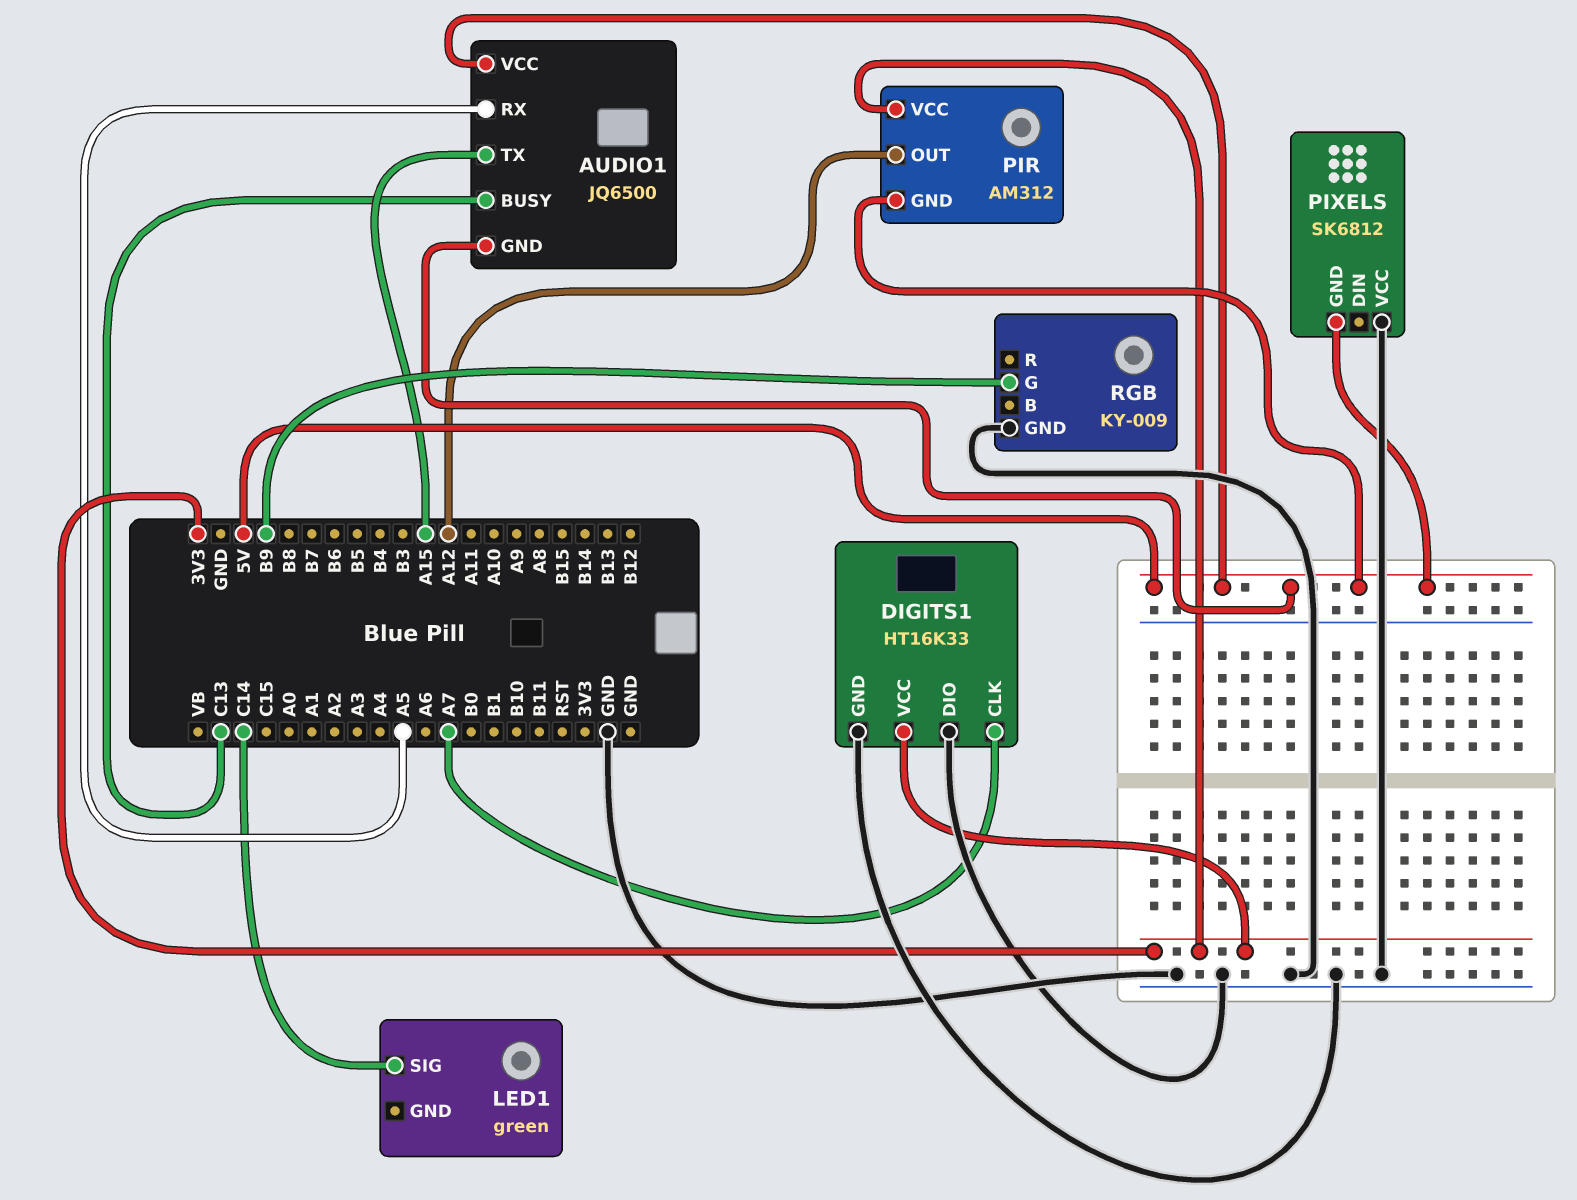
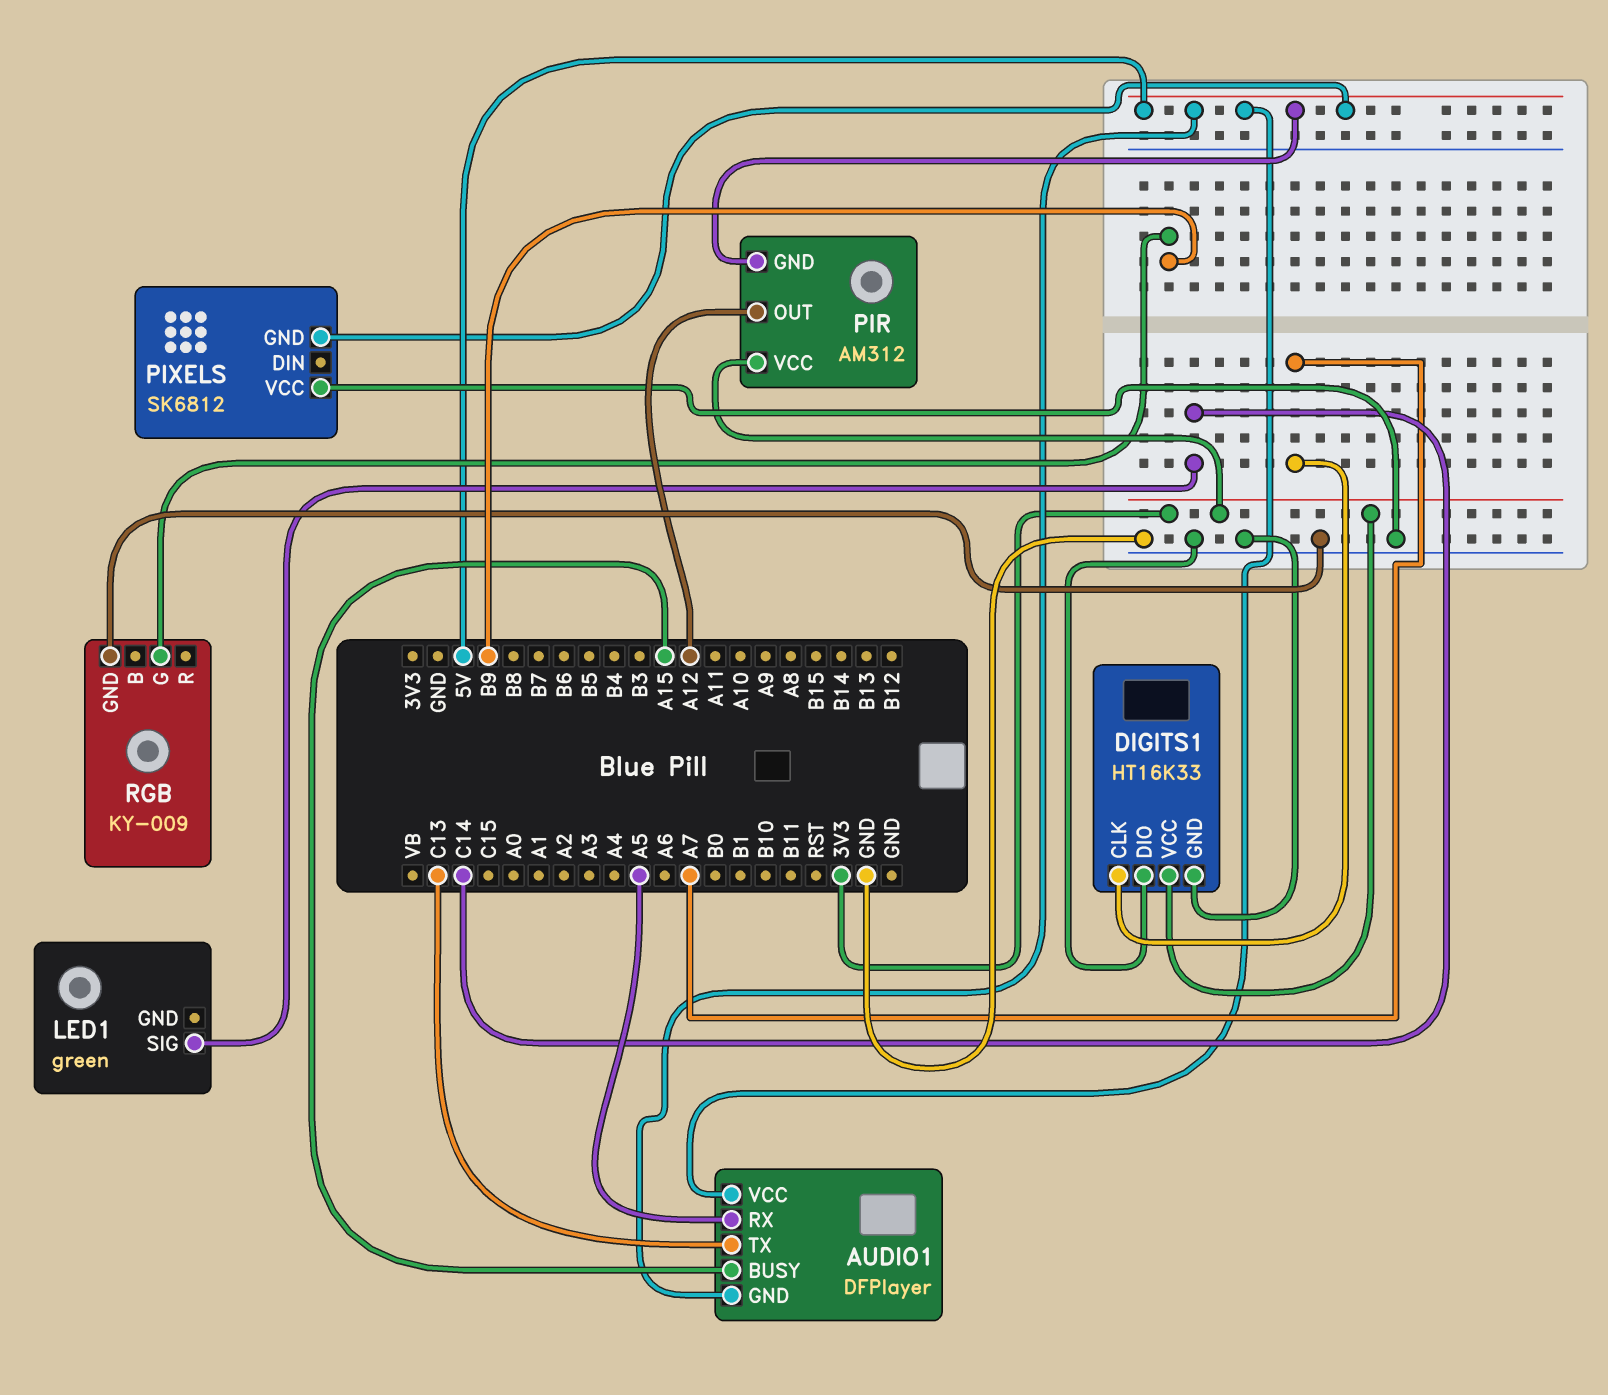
AUDIO1: JQ6500 -> DFPlayer
AUDIO1 pin BUSY: C13 -> A15
AUDIO1 pin TX: A15 -> C13

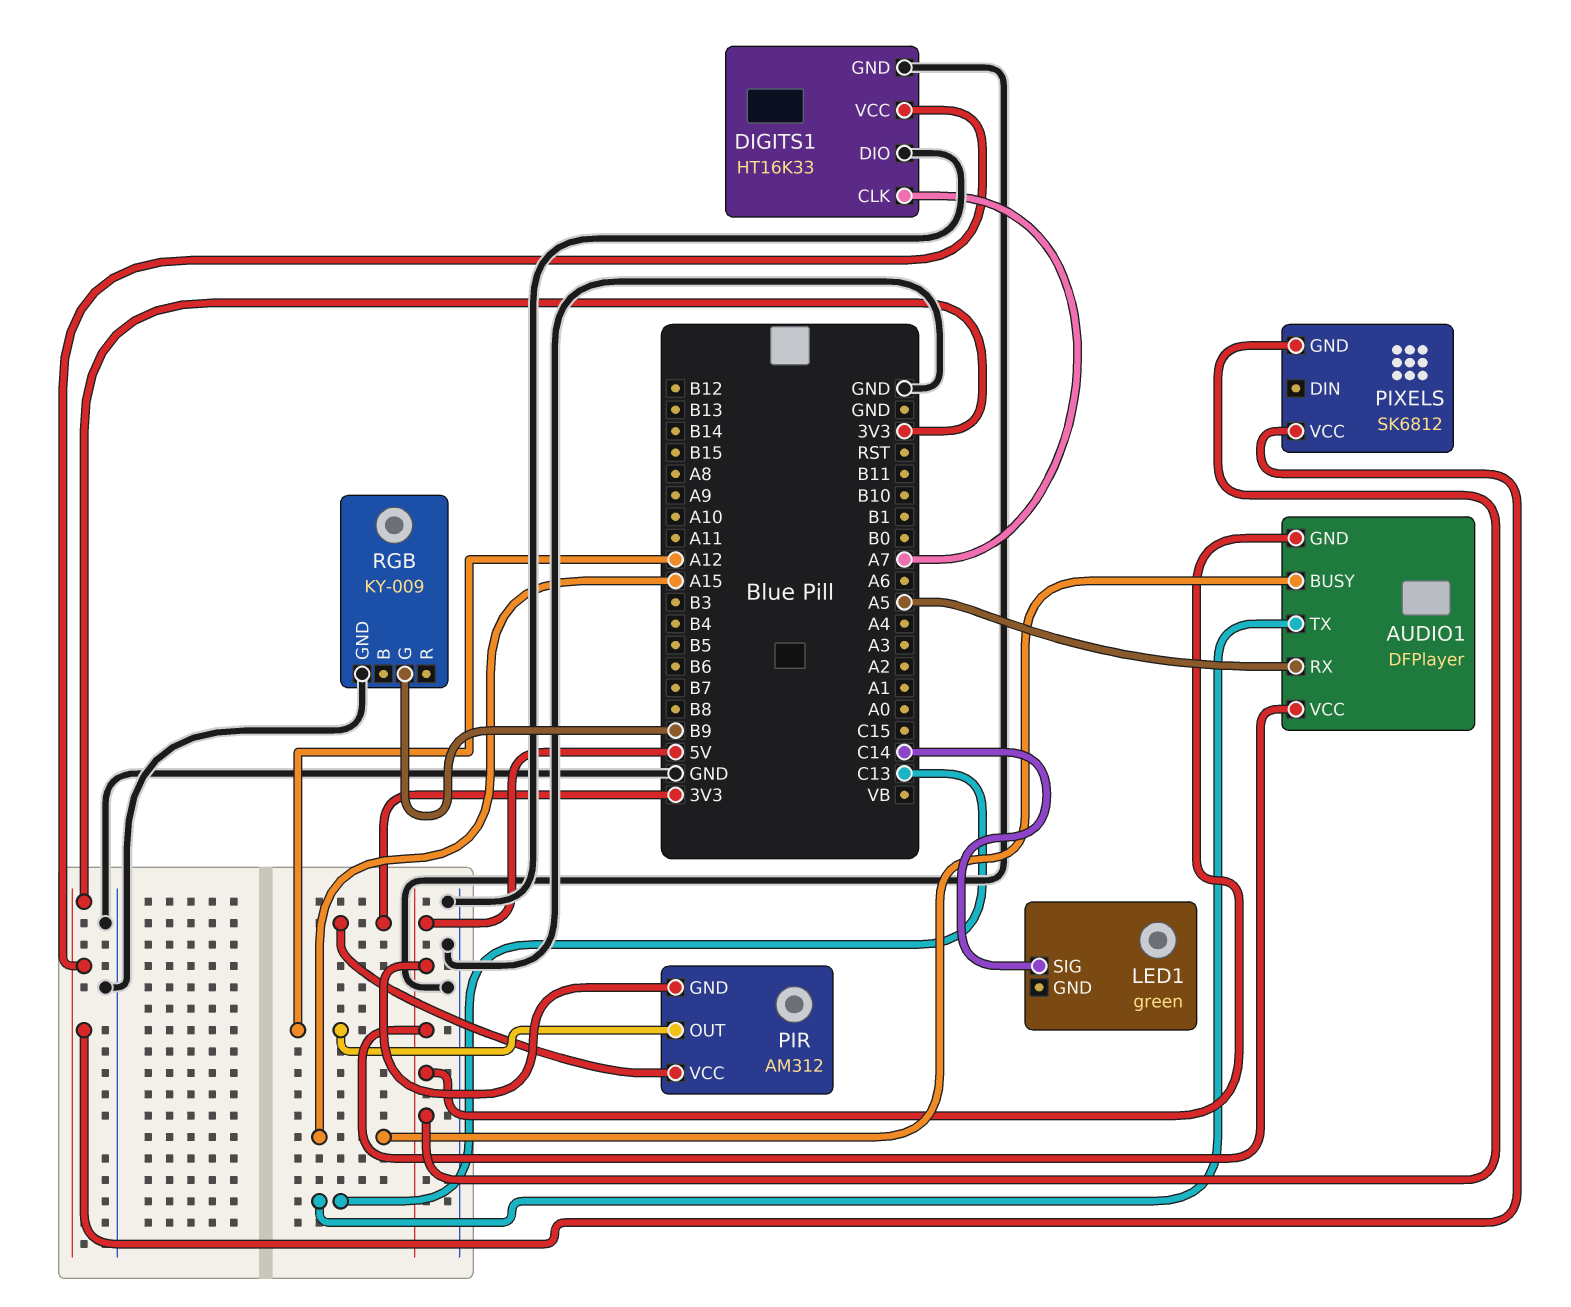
PIXELS pin VCC: GND -> 3V3

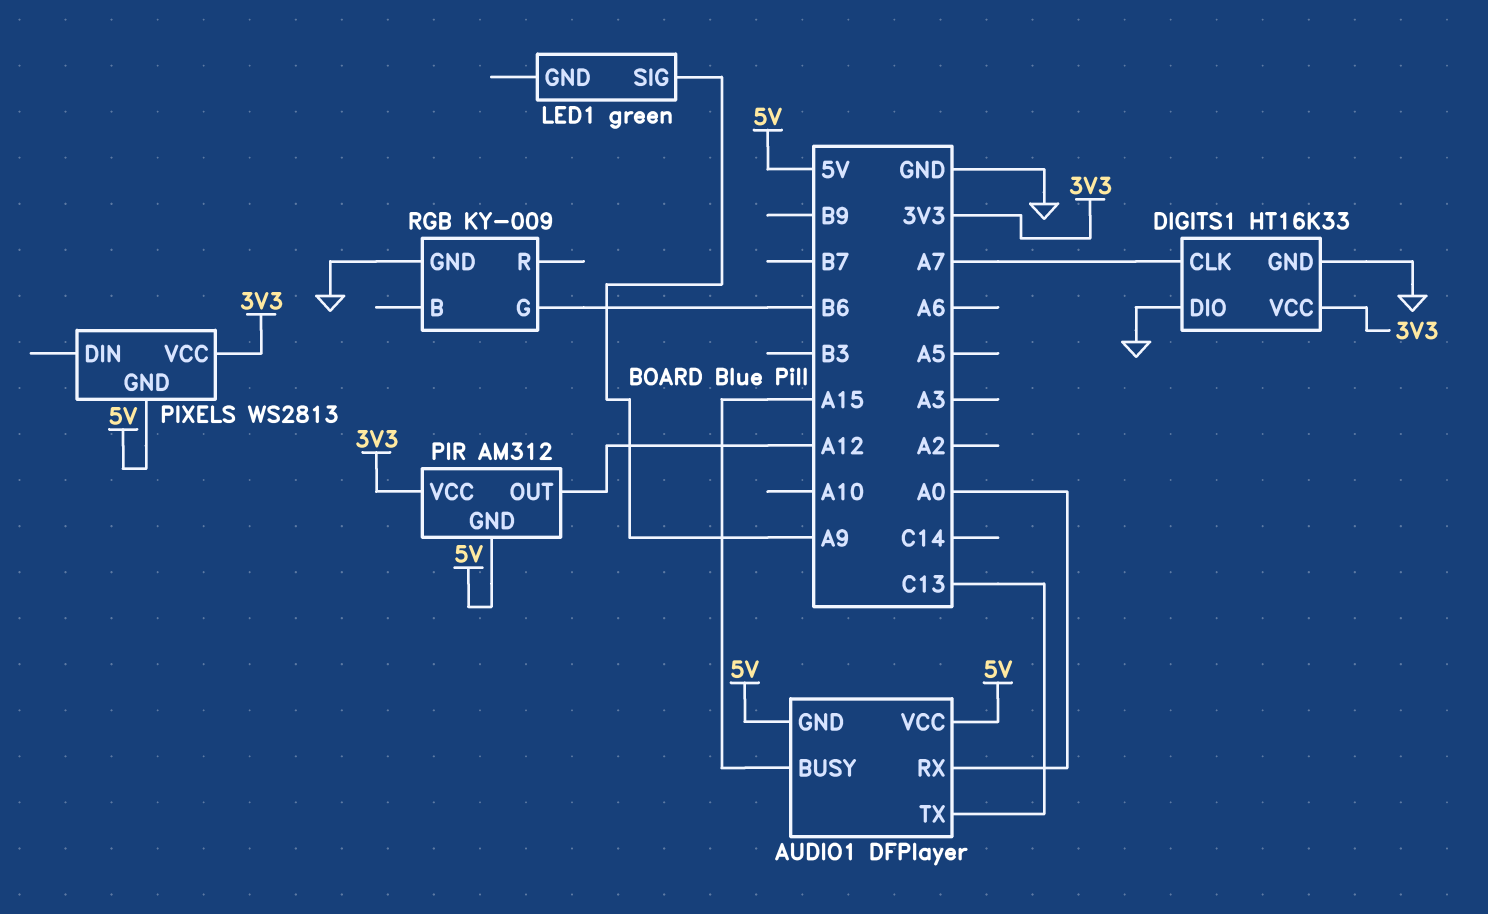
AUDIO1 pin RX: A5 -> A0
LED1 pin SIG: C14 -> A9
PIXELS: SK6812 -> WS2813
RGB pin G: B9 -> B6

